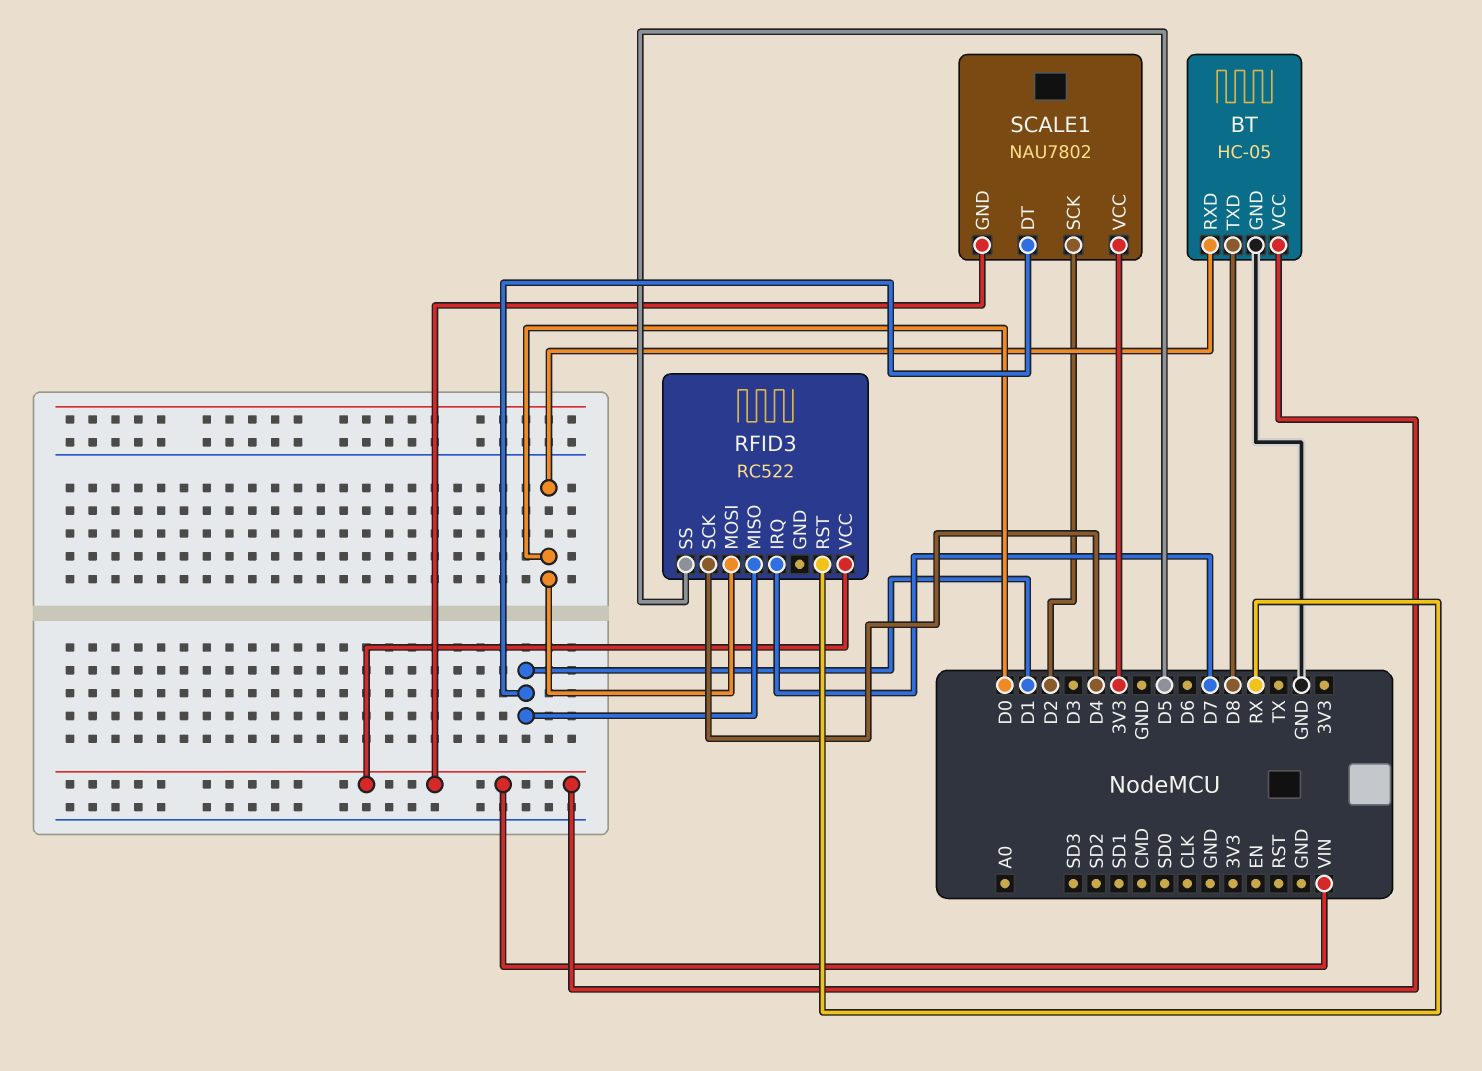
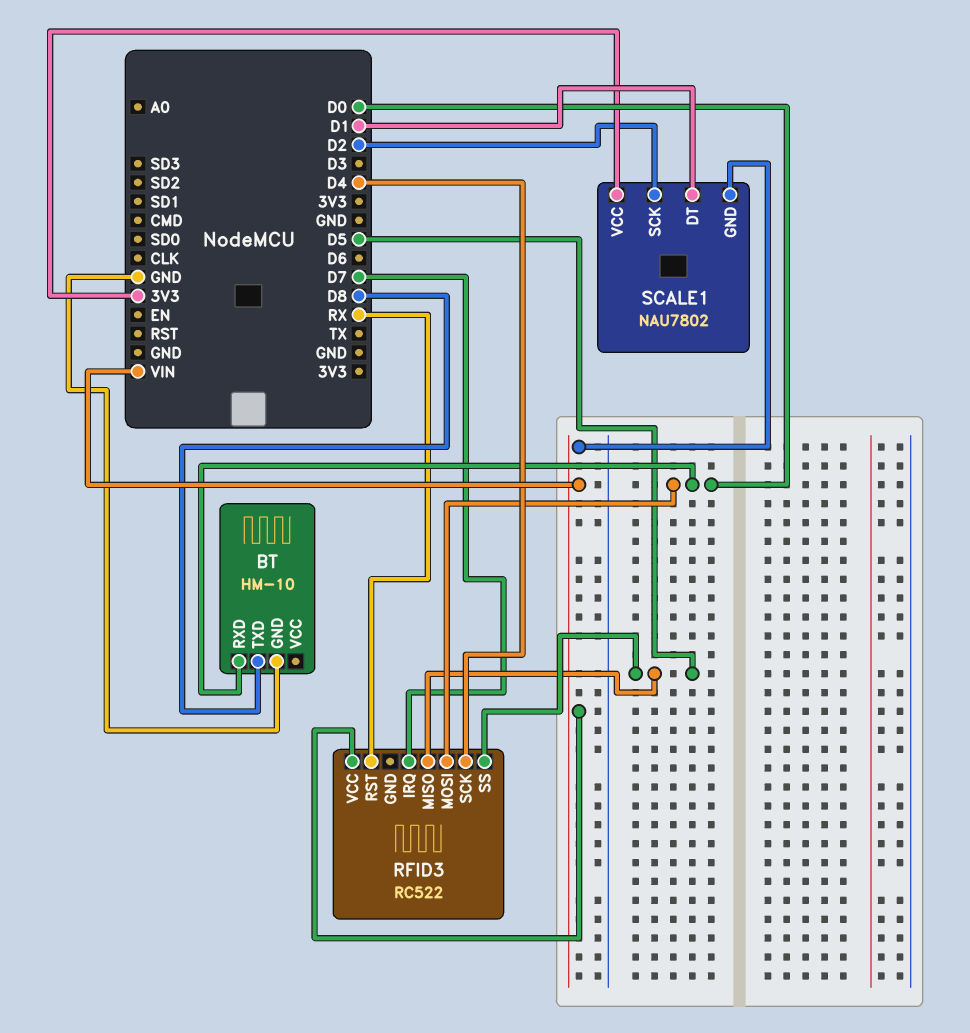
BT: HC-05 -> HM-10
BT pin VCC: VIN -> none
RFID3 pin MISO: D1 -> D5

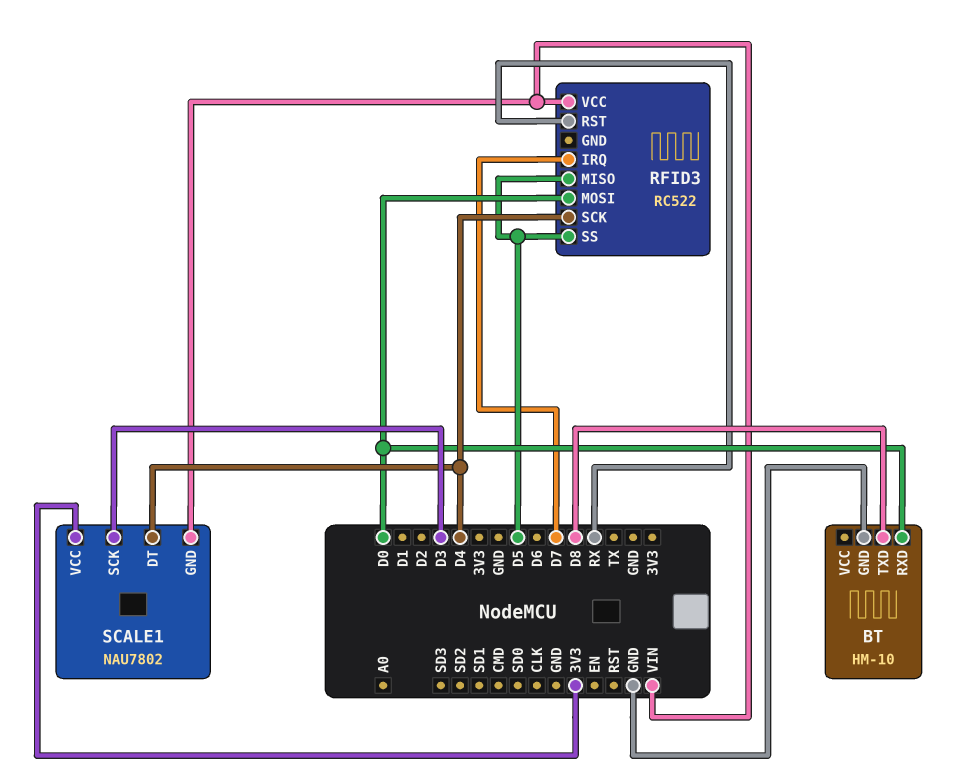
SCALE1 pin DT: D1 -> D4
SCALE1 pin SCK: D2 -> D3

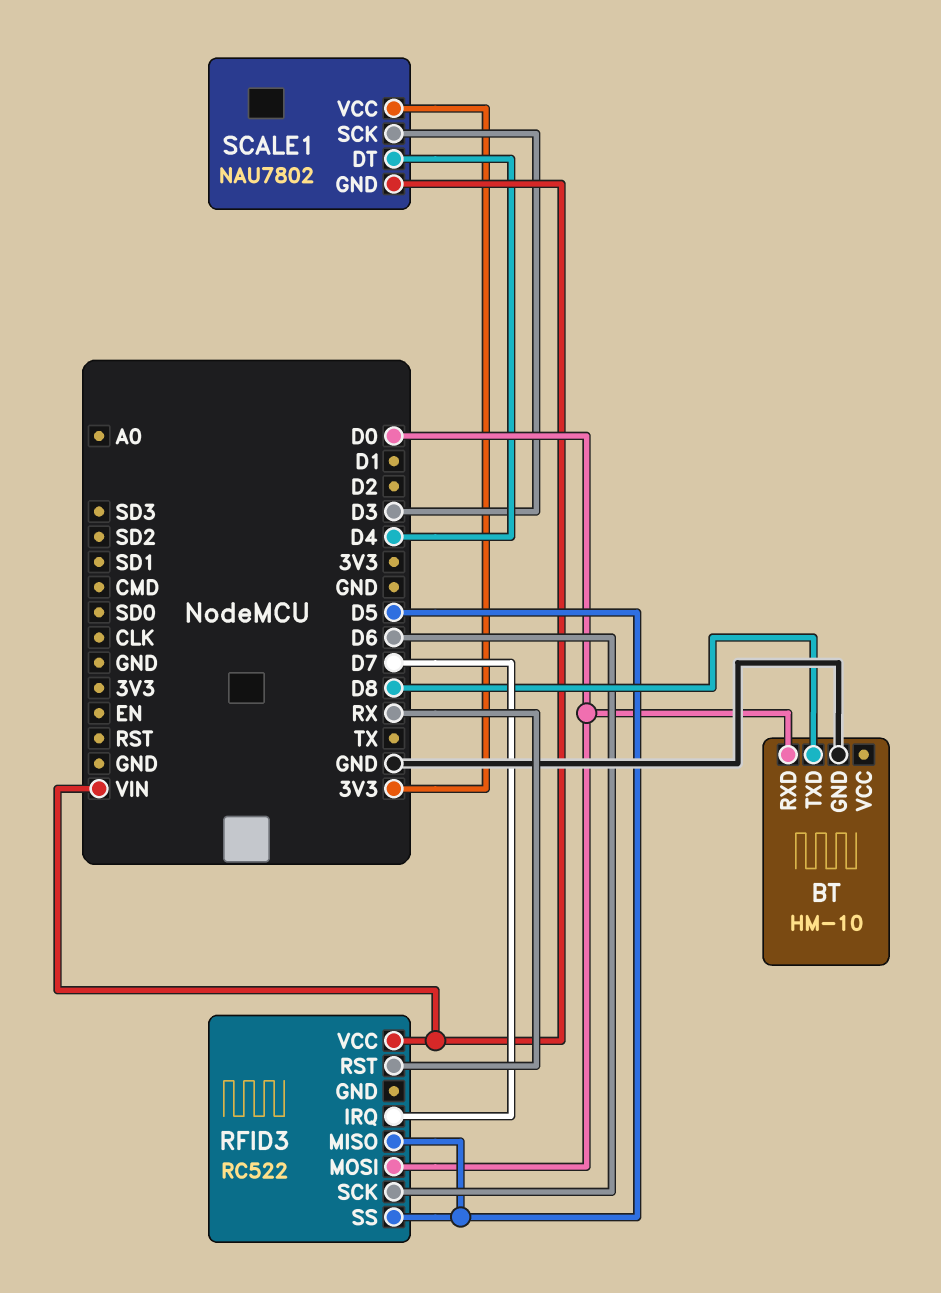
RFID3 pin SCK: D4 -> D6

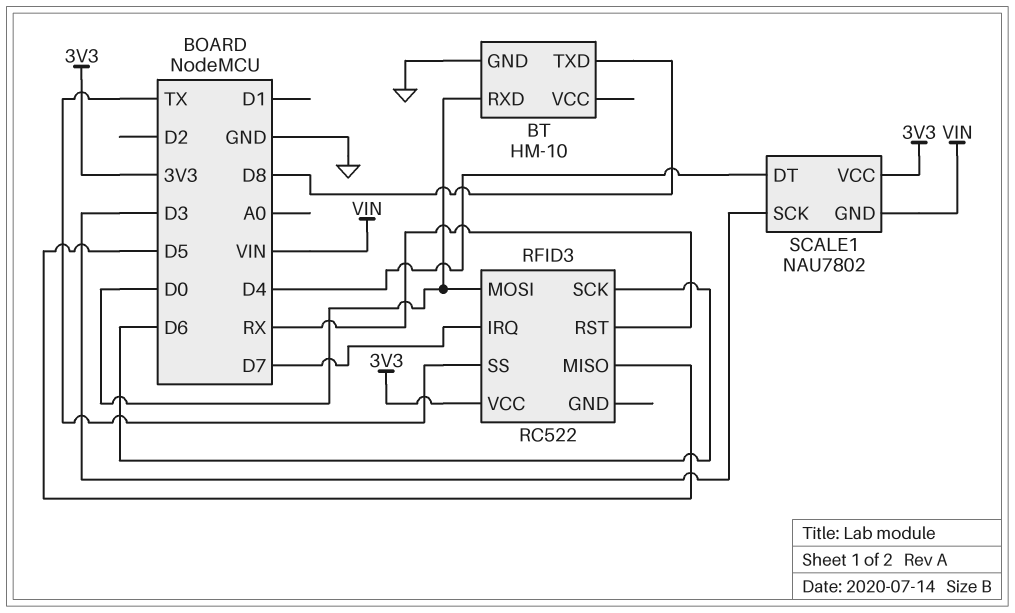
RFID3 pin SS: D5 -> TX
RFID3 pin VCC: VIN -> 3V3

